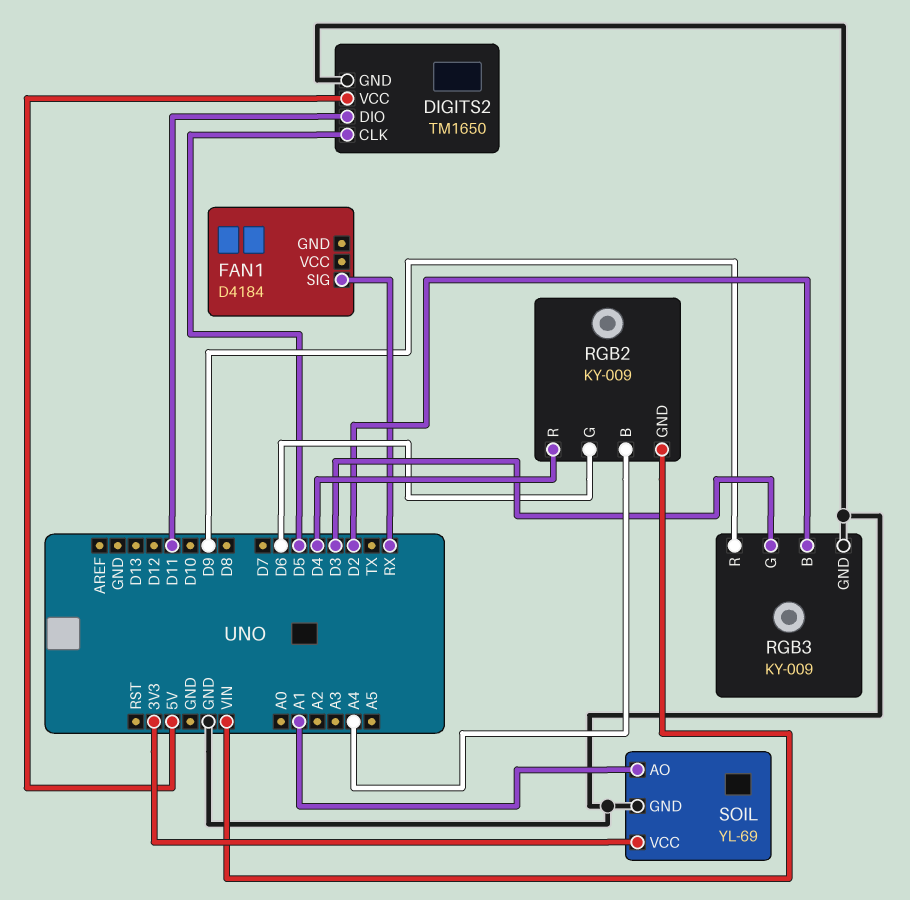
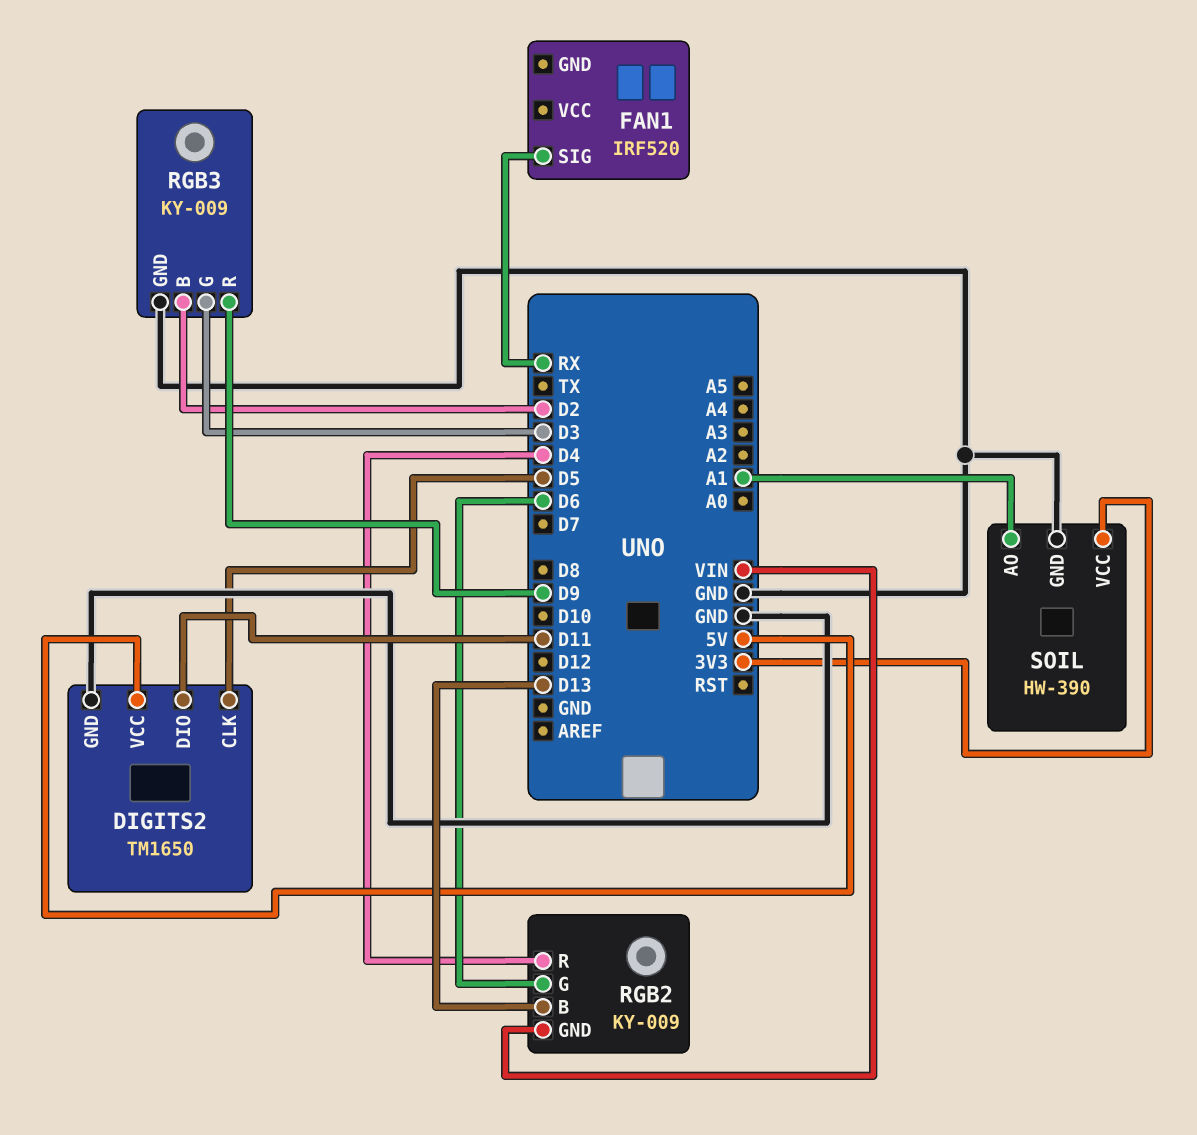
FAN1: D4184 -> IRF520
RGB2 pin B: A4 -> D13
SOIL: YL-69 -> HW-390

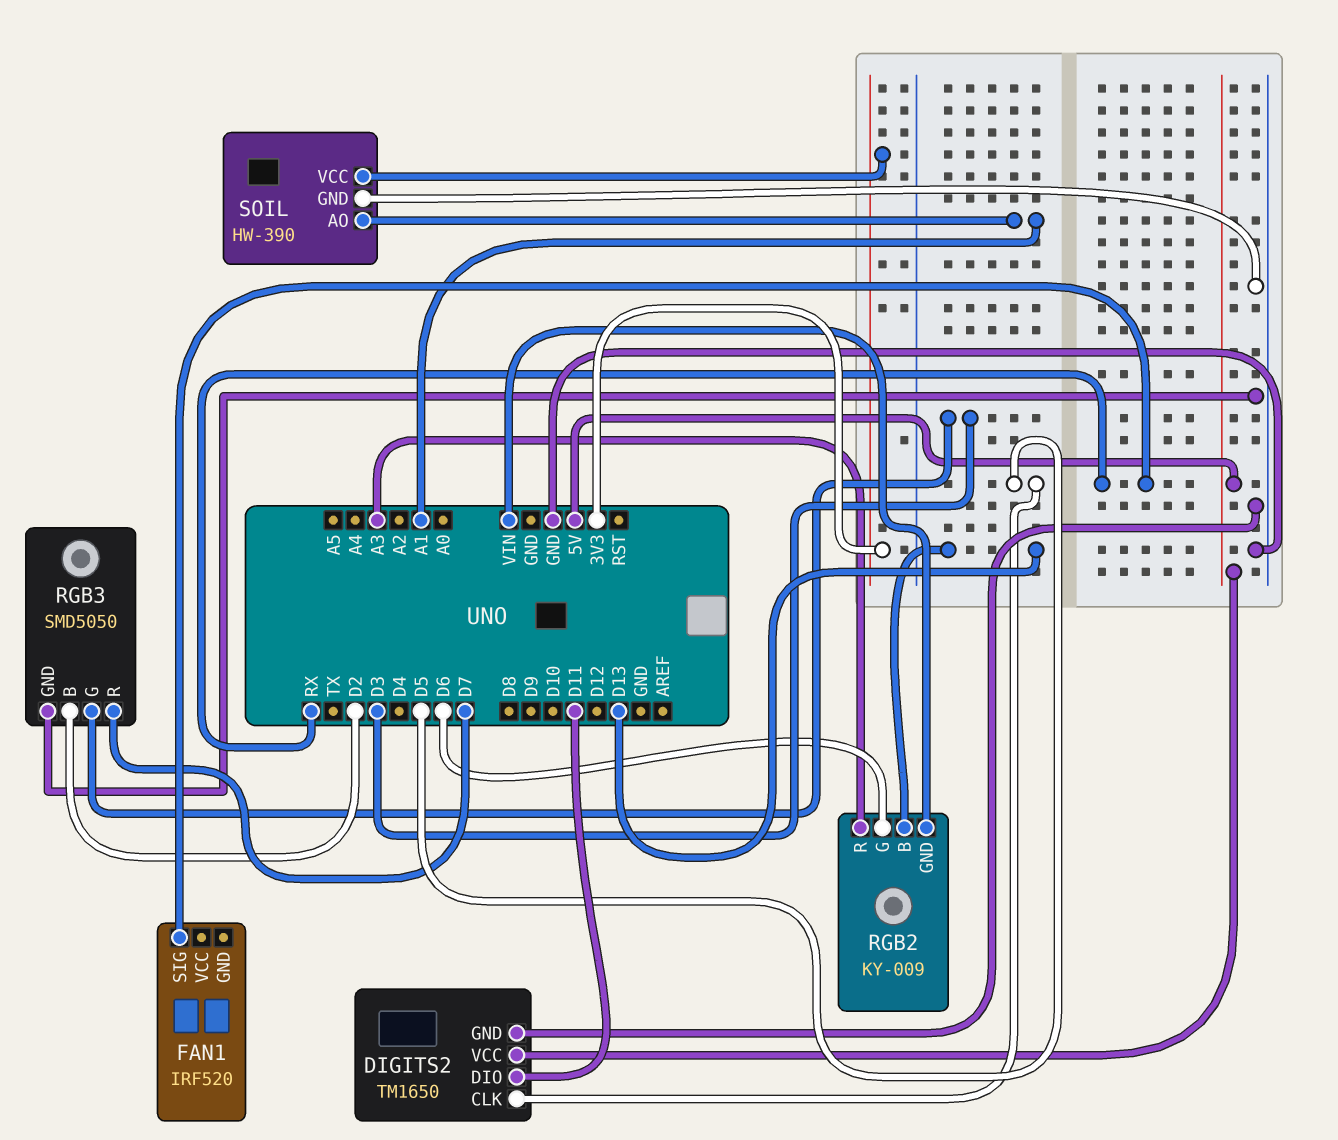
RGB2 pin R: D4 -> A3
RGB3: KY-009 -> SMD5050
RGB3 pin R: D9 -> D7

